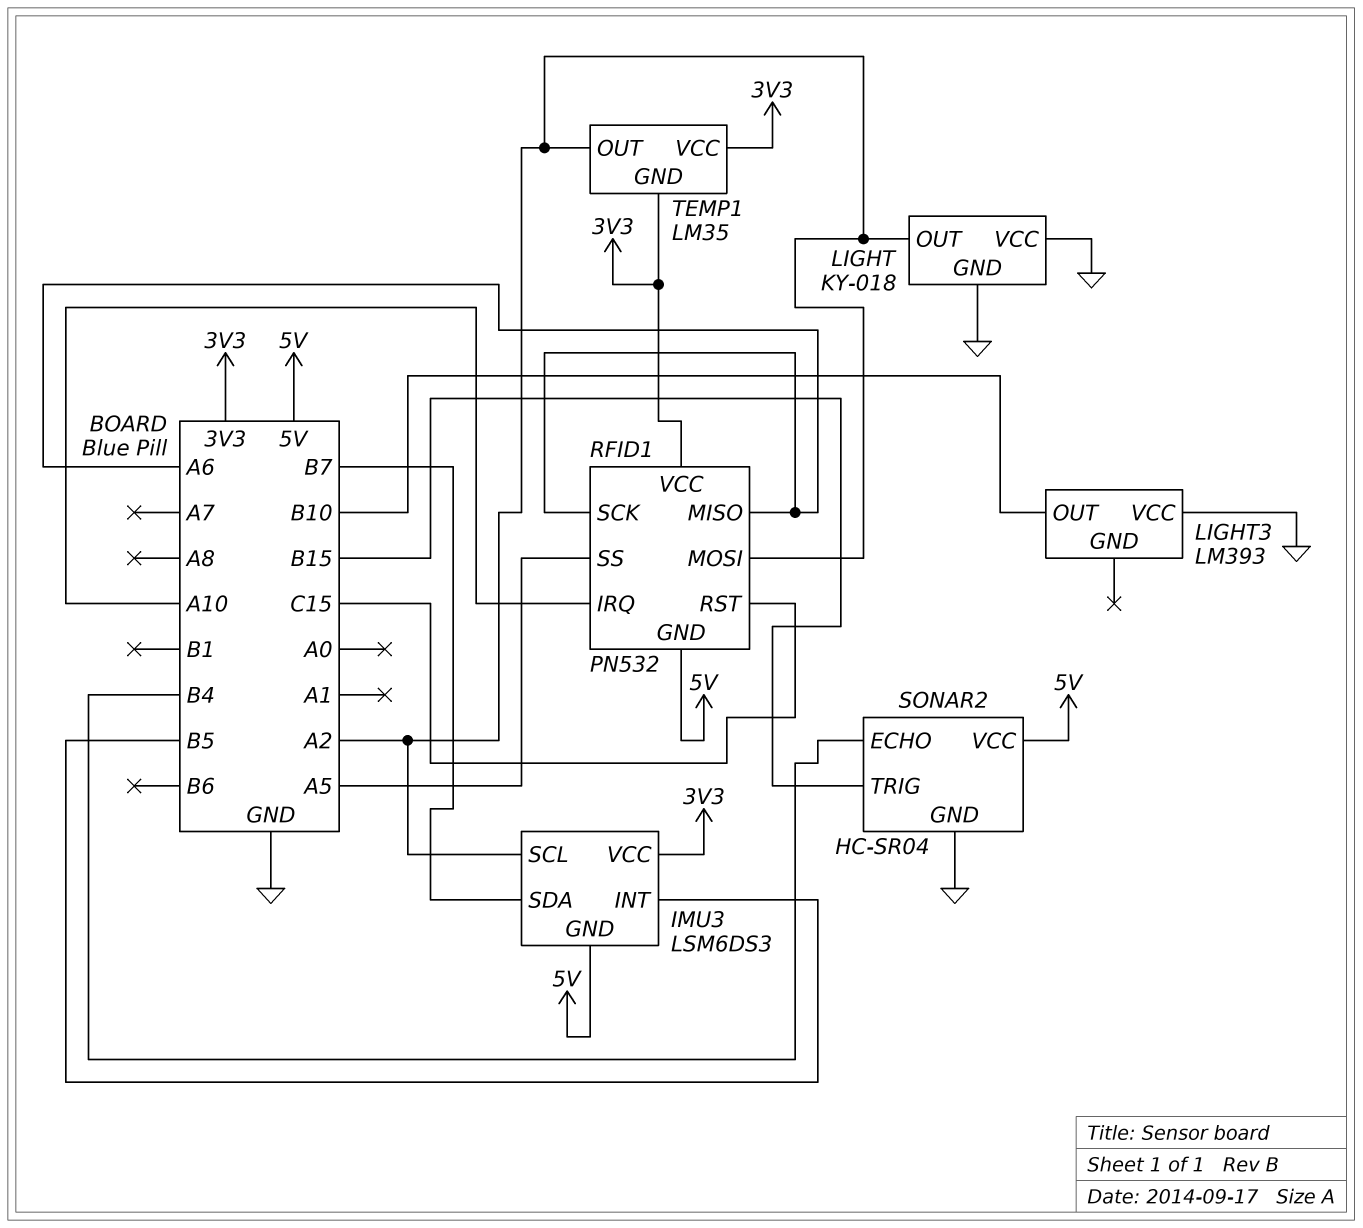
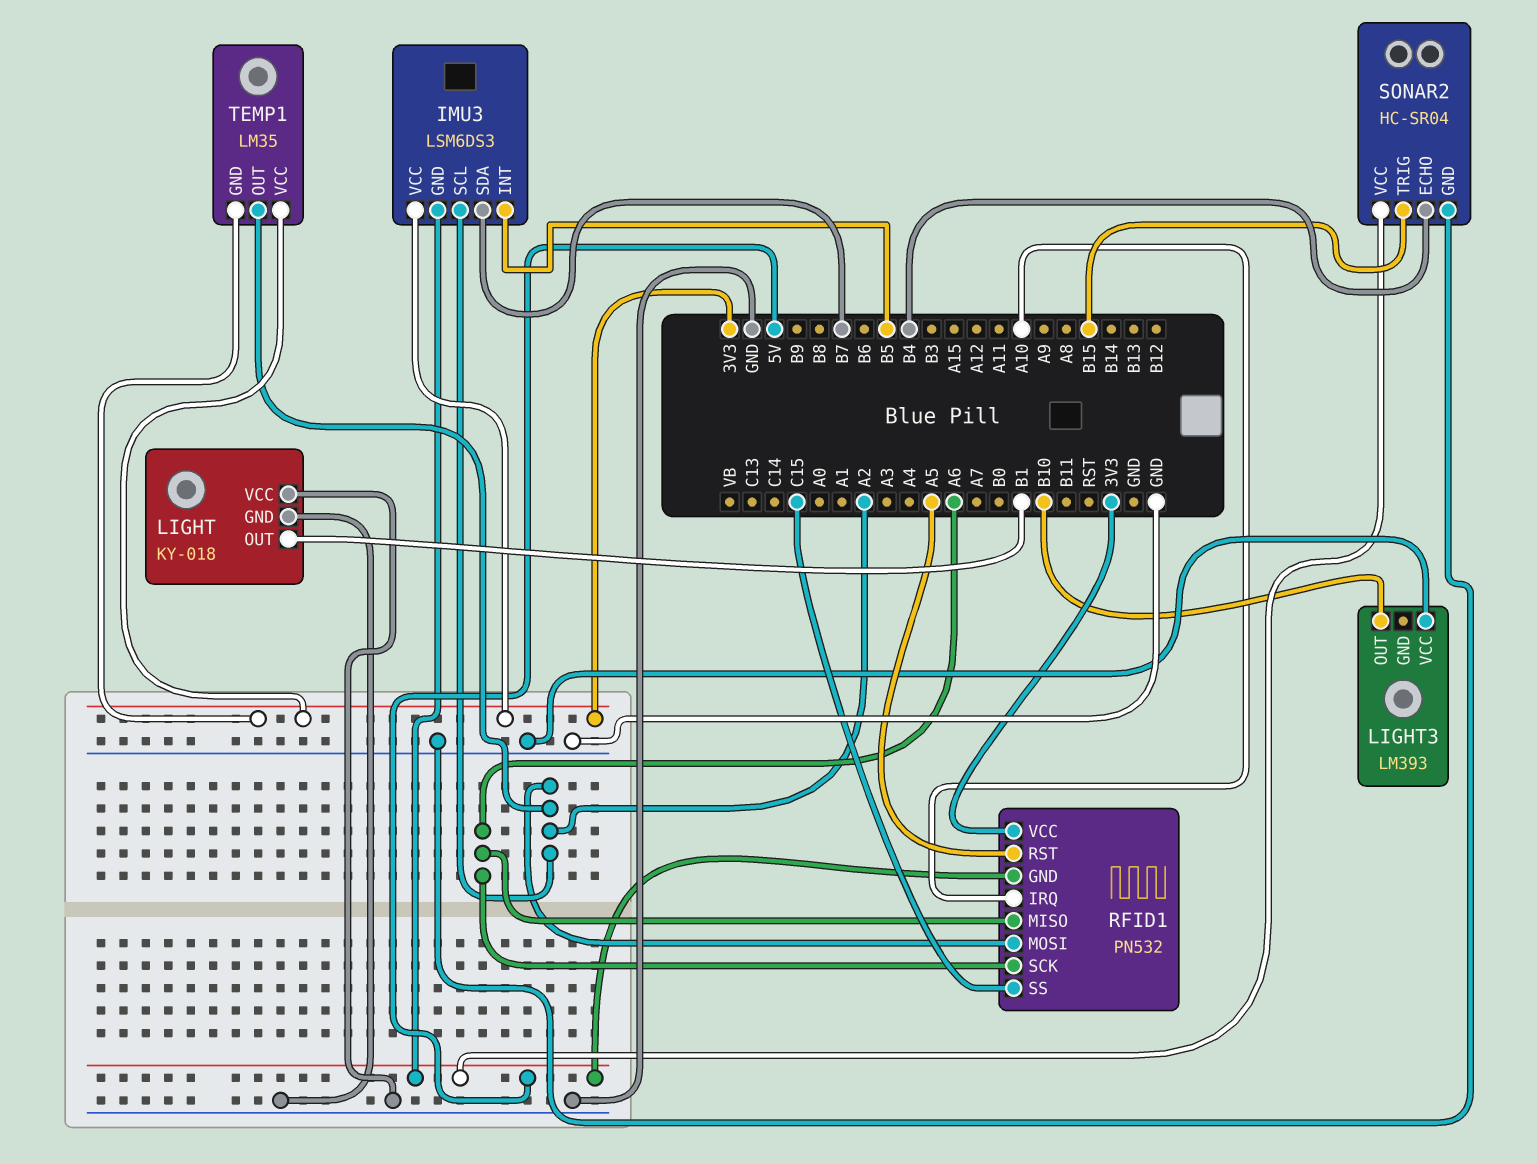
LIGHT pin OUT: A2 -> B1
RFID1 pin RST: C15 -> A5
RFID1 pin SS: A5 -> C15

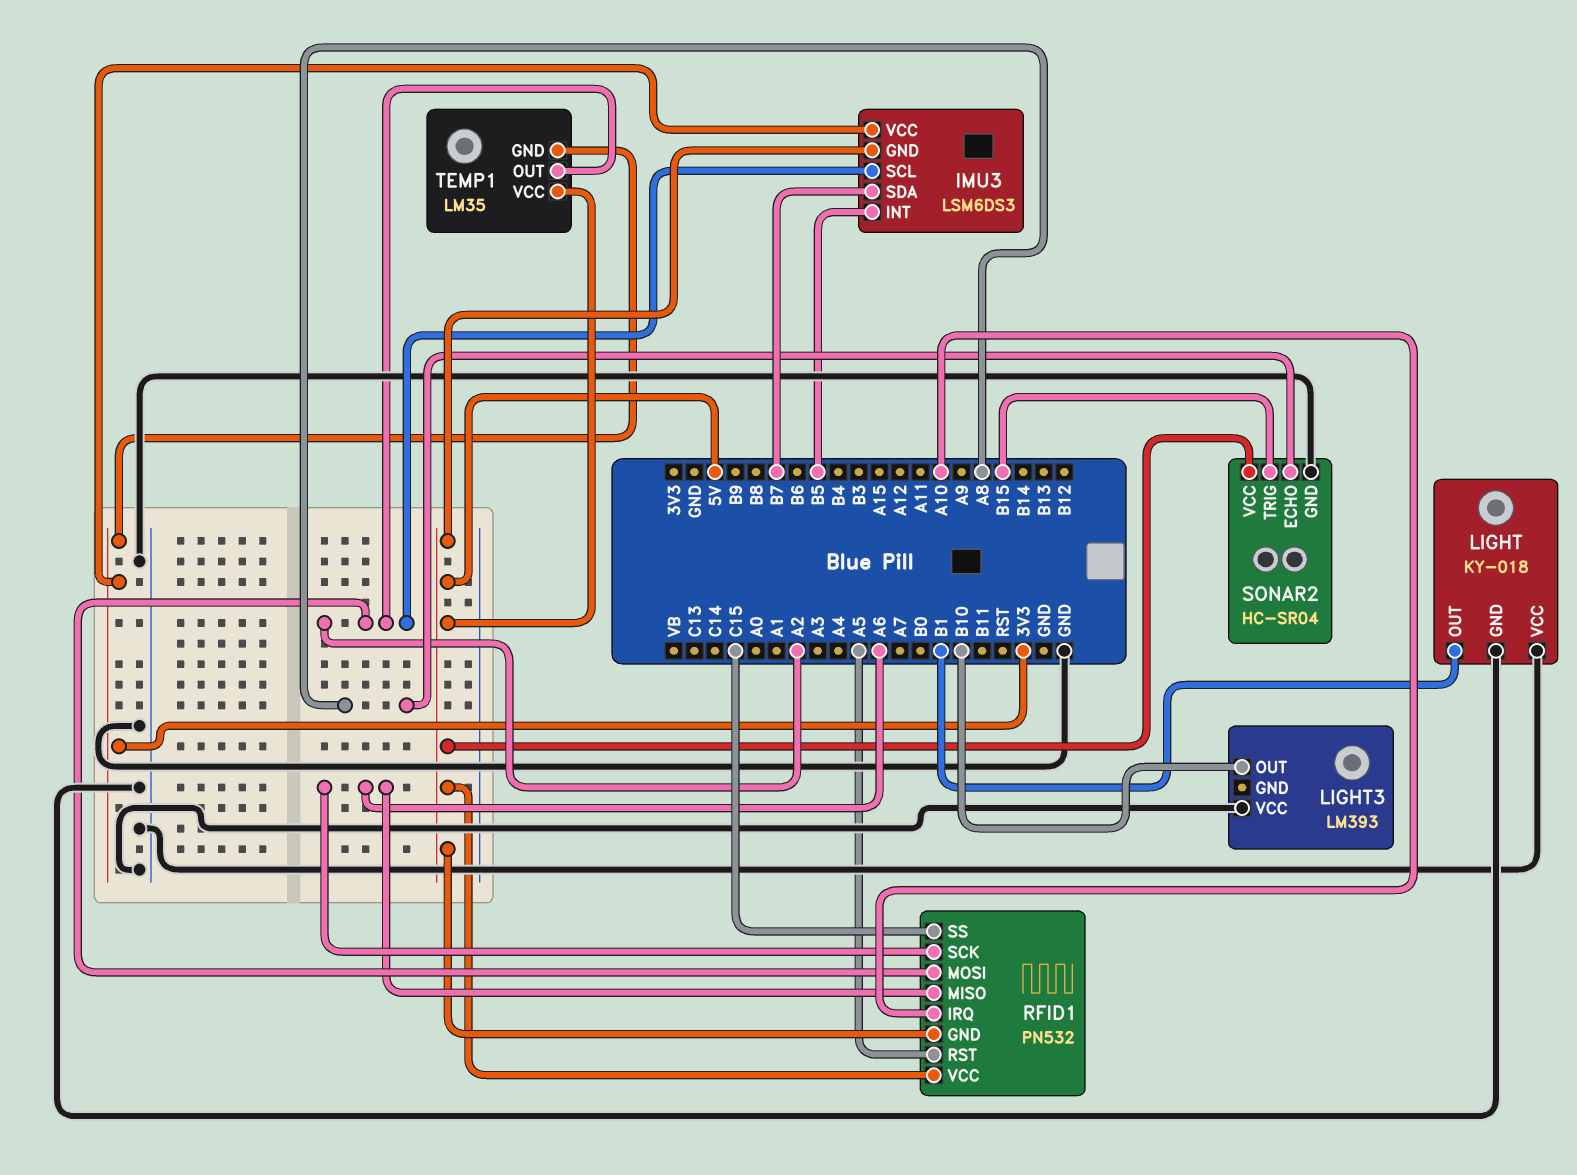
RFID1 pin VCC: 3V3 -> 5V
SONAR2 pin ECHO: B4 -> A8
TEMP1 pin VCC: 3V3 -> 5V

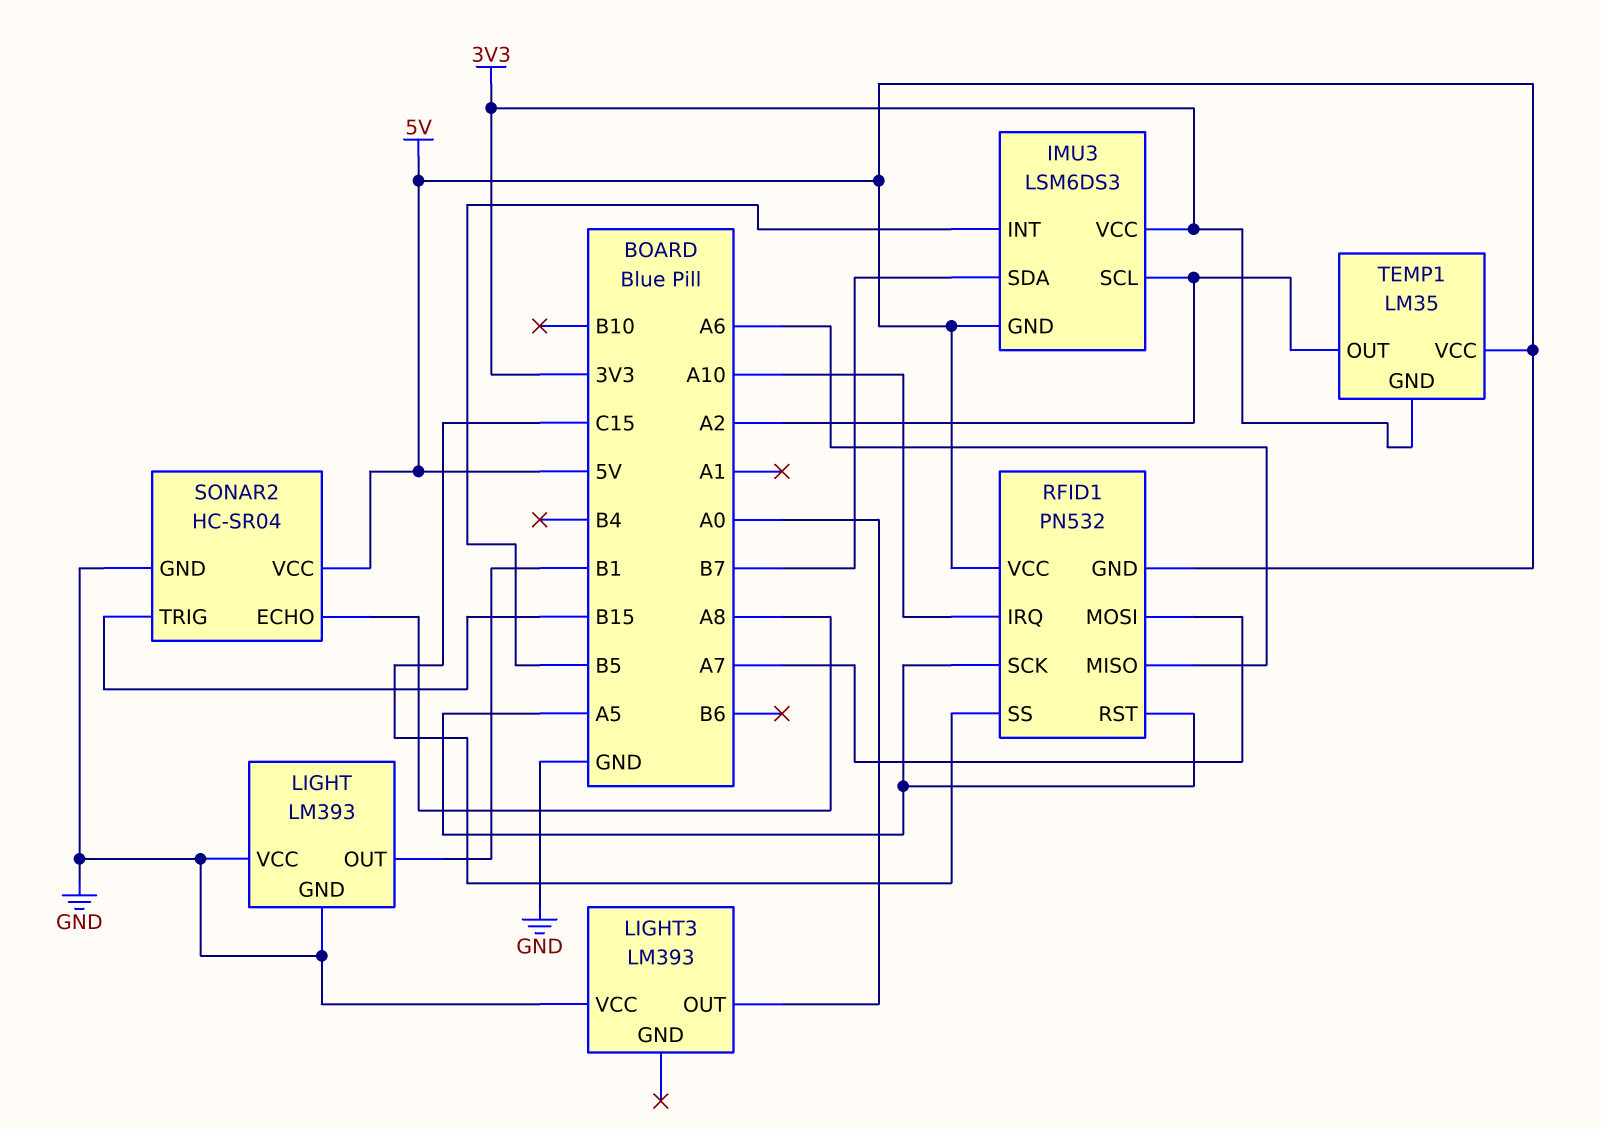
LIGHT: KY-018 -> LM393
LIGHT3 pin OUT: B10 -> A0
RFID1 pin MOSI: A2 -> A7
RFID1 pin SCK: A6 -> A5

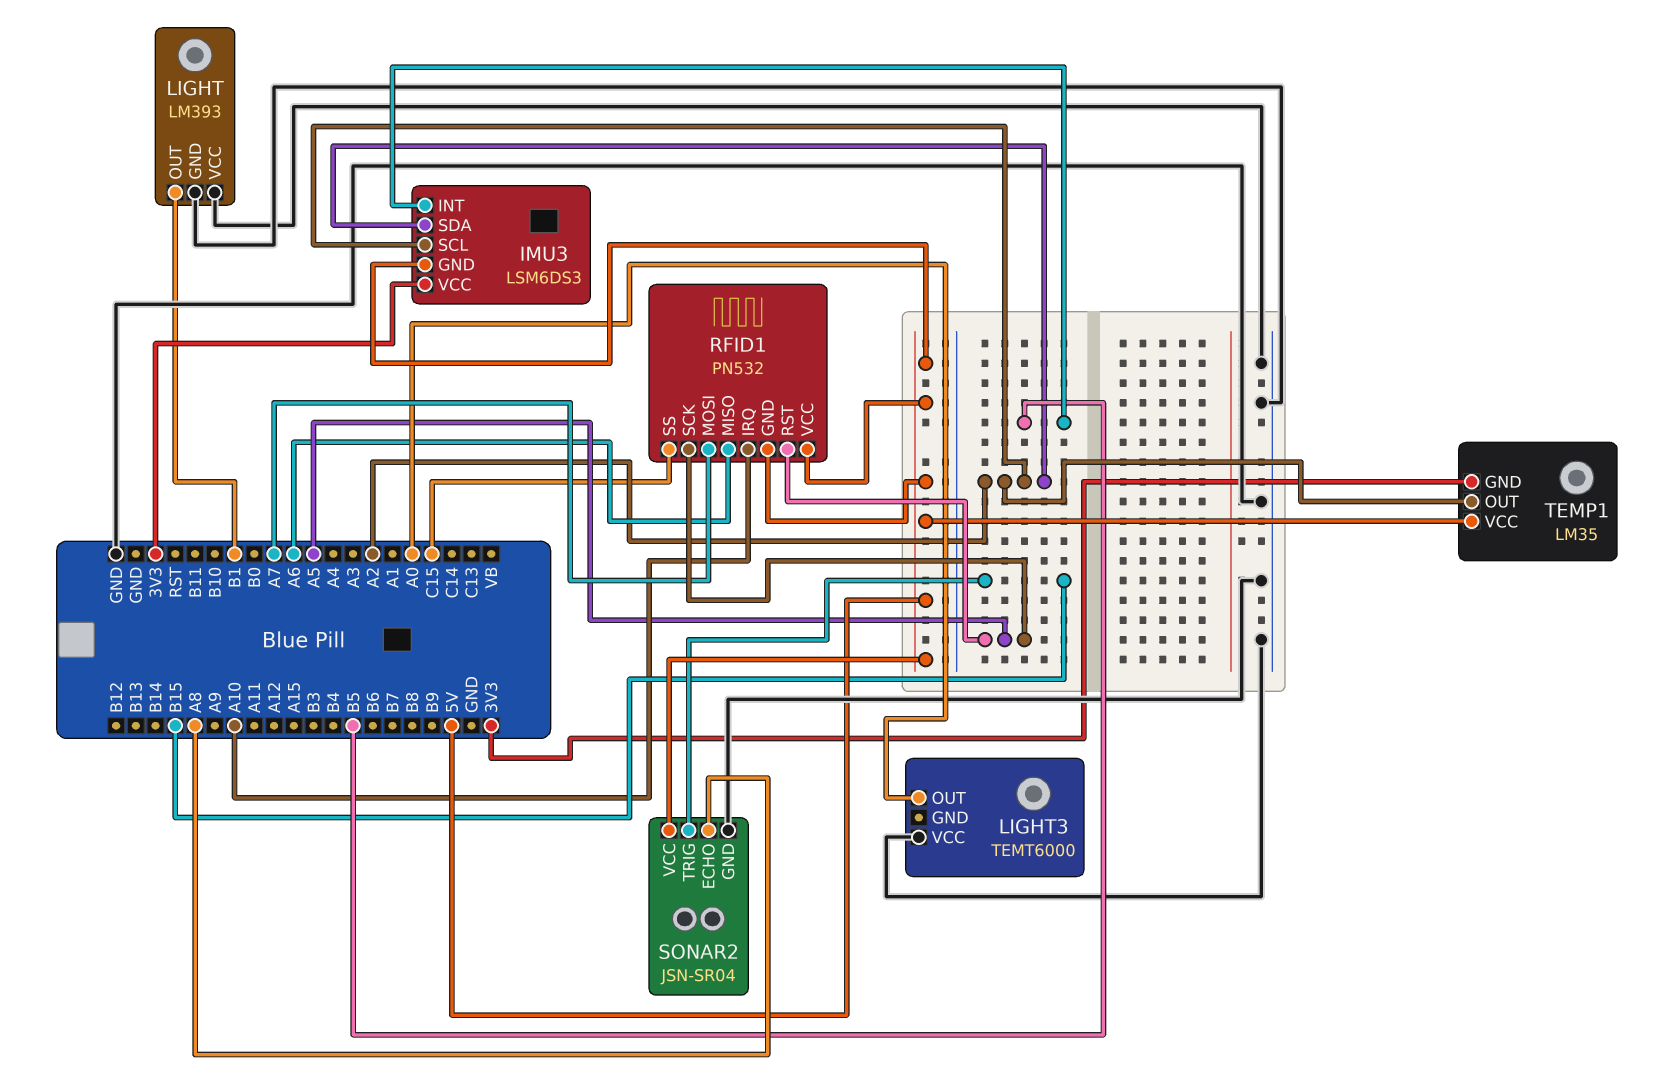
IMU3 pin SDA: B7 -> A2
LIGHT3: LM393 -> TEMT6000
SONAR2: HC-SR04 -> JSN-SR04

